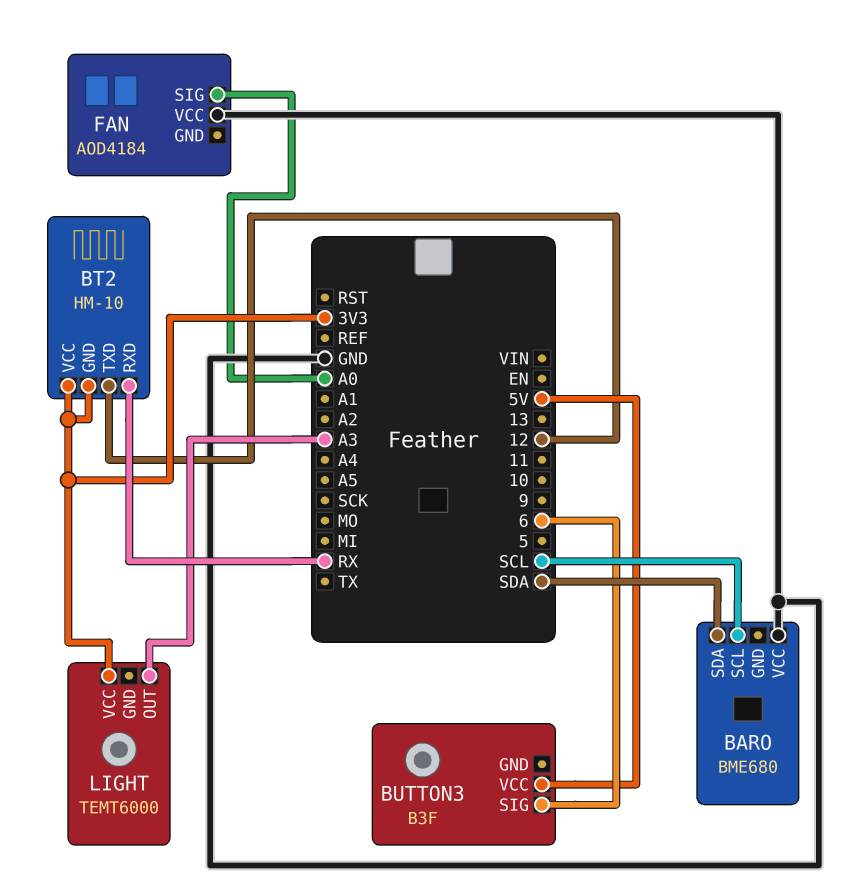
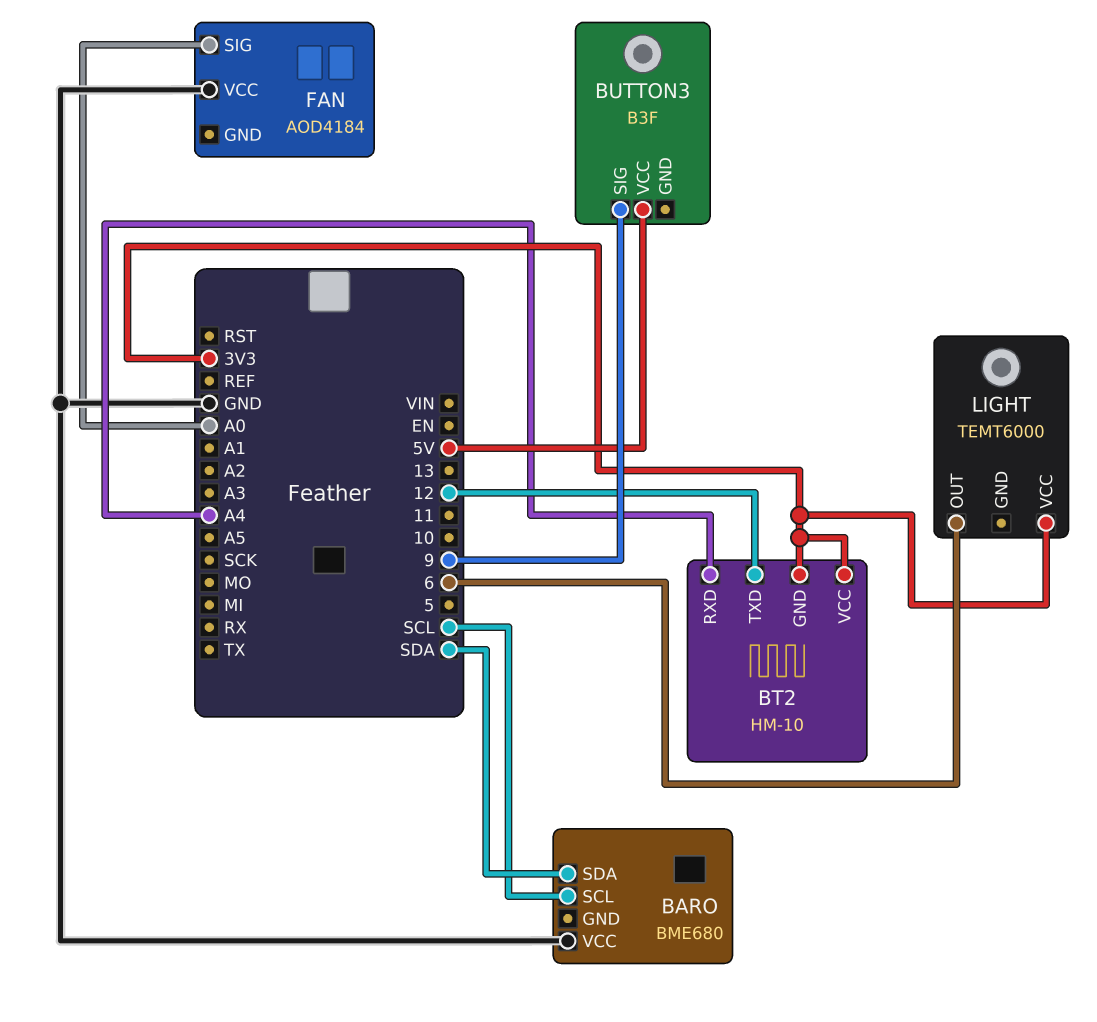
BT2 pin RXD: RX -> A4
BUTTON3 pin SIG: 6 -> 9
LIGHT pin OUT: A3 -> 6

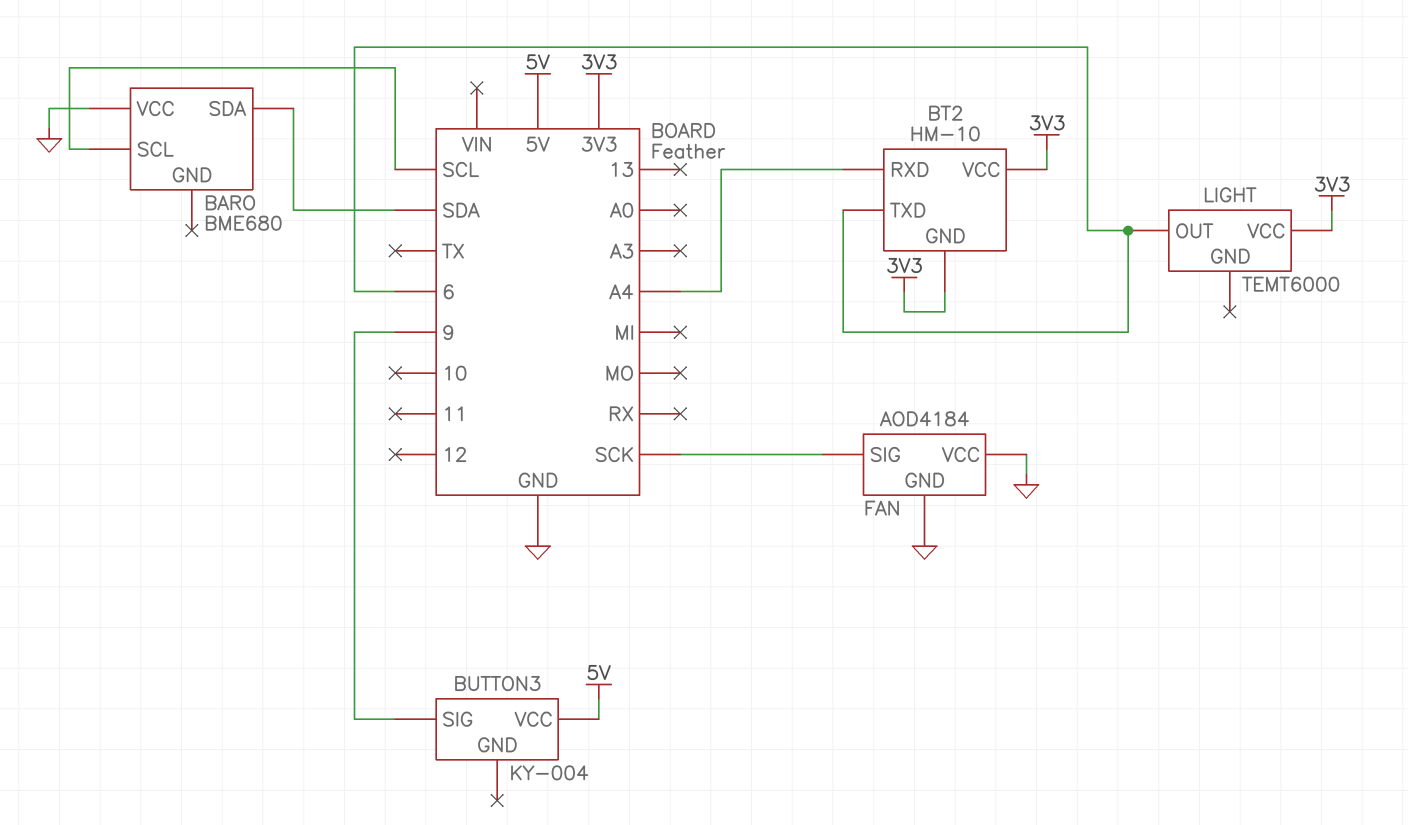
BT2 pin TXD: 12 -> 6
BUTTON3: B3F -> KY-004
FAN pin GND: none -> GND
FAN pin SIG: A0 -> SCK

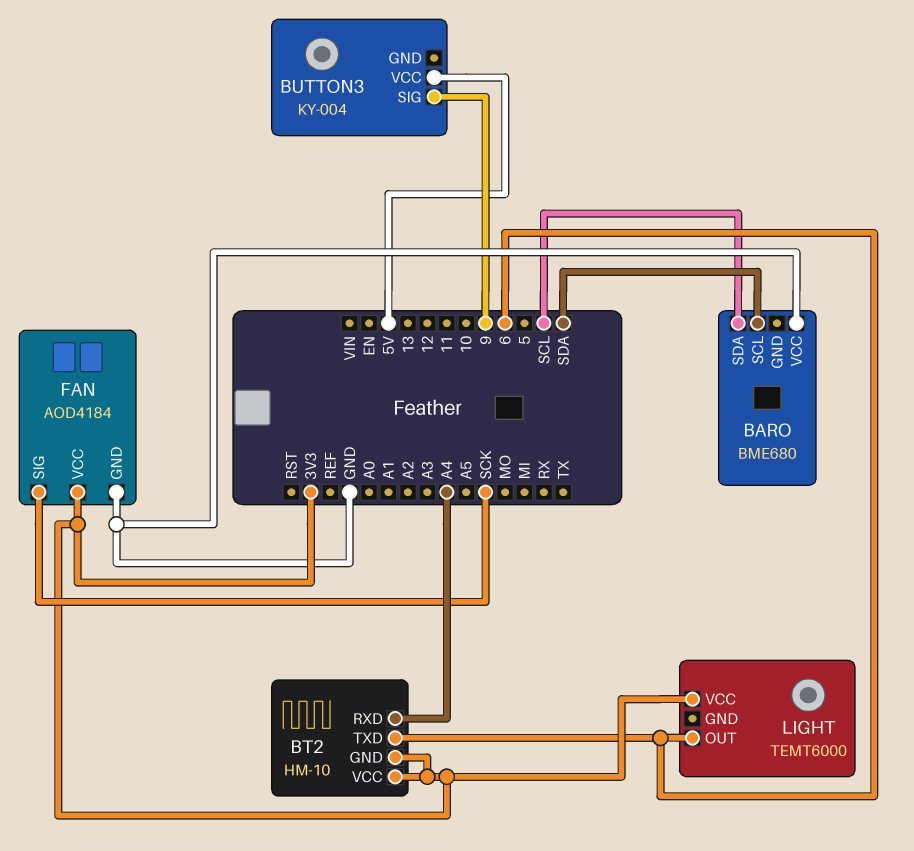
BARO pin SCL: SCL -> SDA
BARO pin SDA: SDA -> SCL
FAN pin VCC: GND -> 3V3

